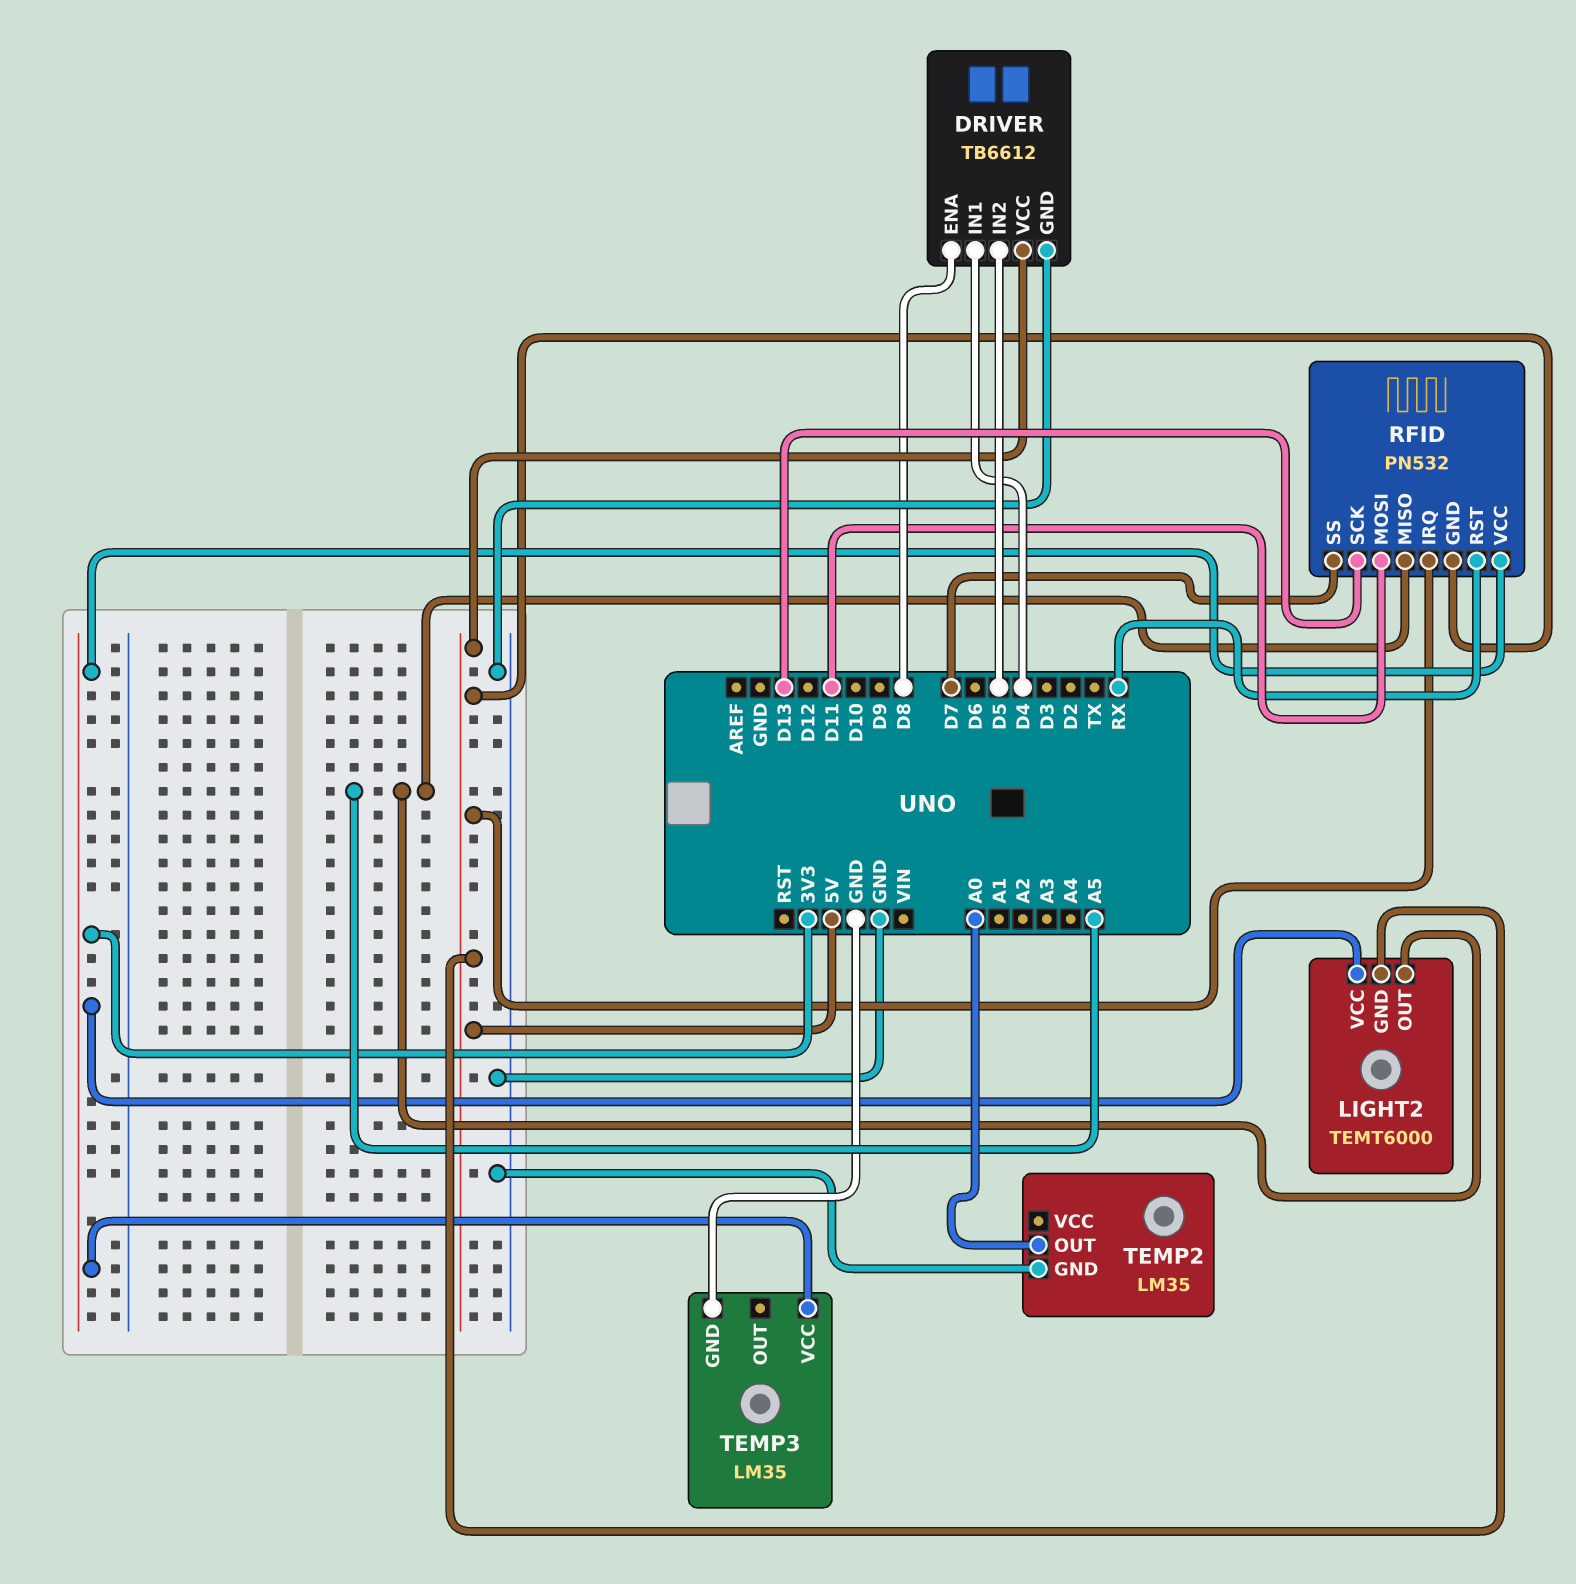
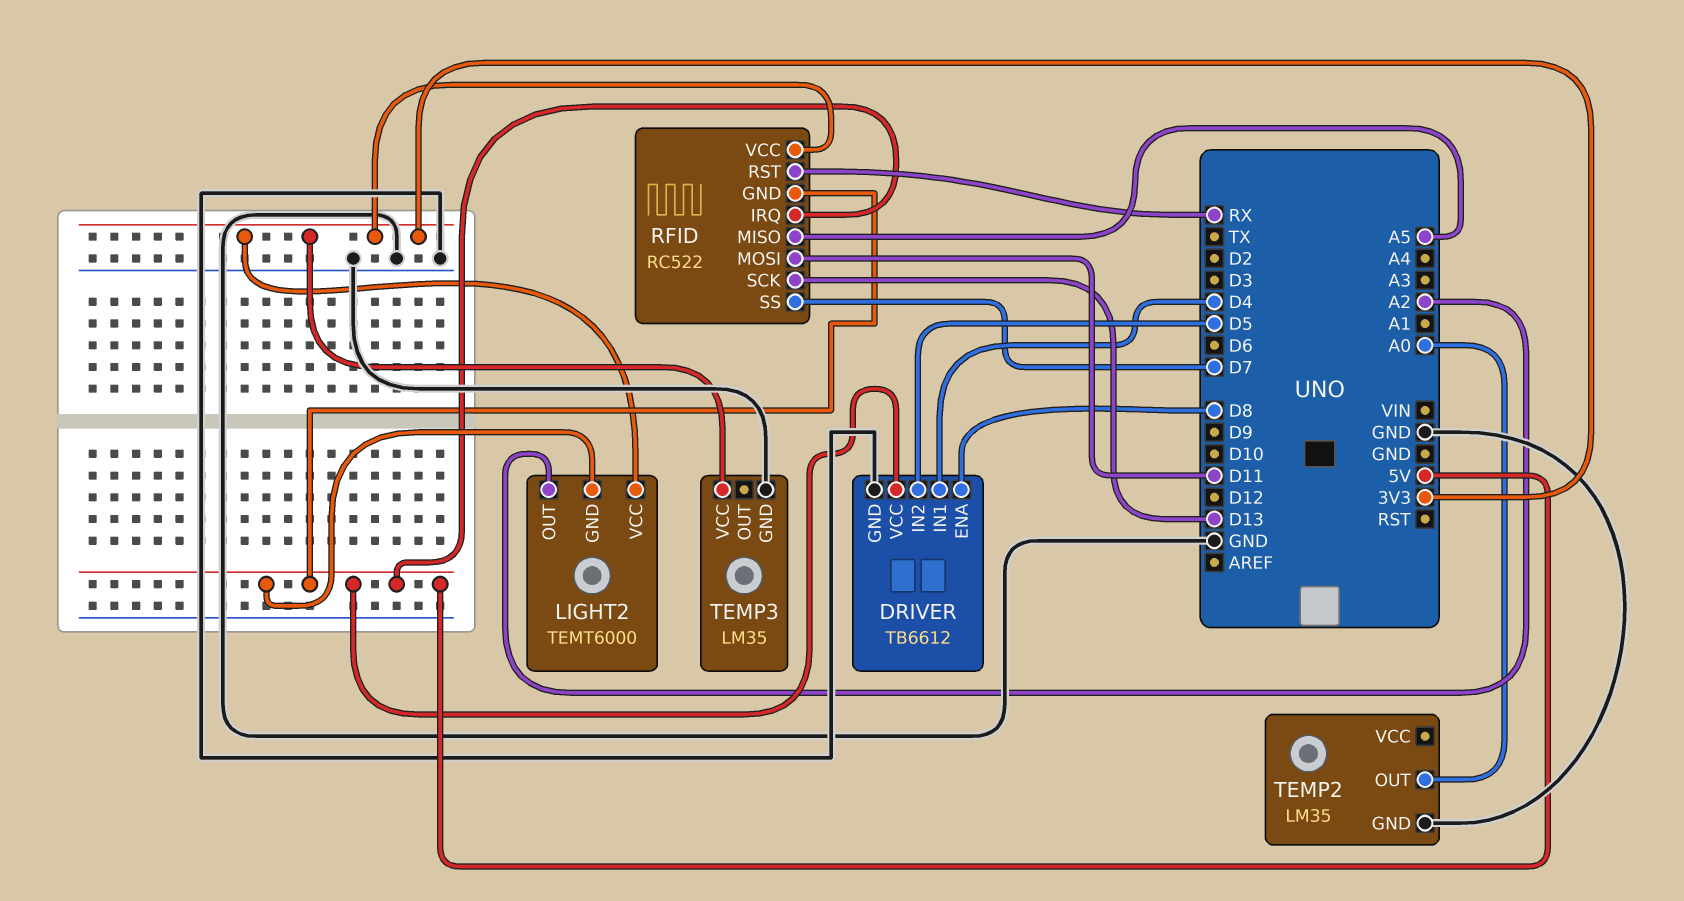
LIGHT2 pin OUT: A5 -> A2
RFID: PN532 -> RC522

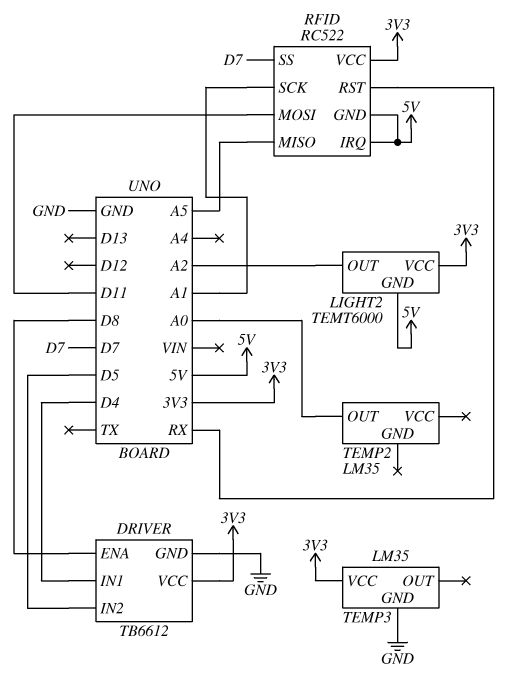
DRIVER pin VCC: 5V -> 3V3
RFID pin SCK: D13 -> A1
TEMP2 pin GND: GND -> none

